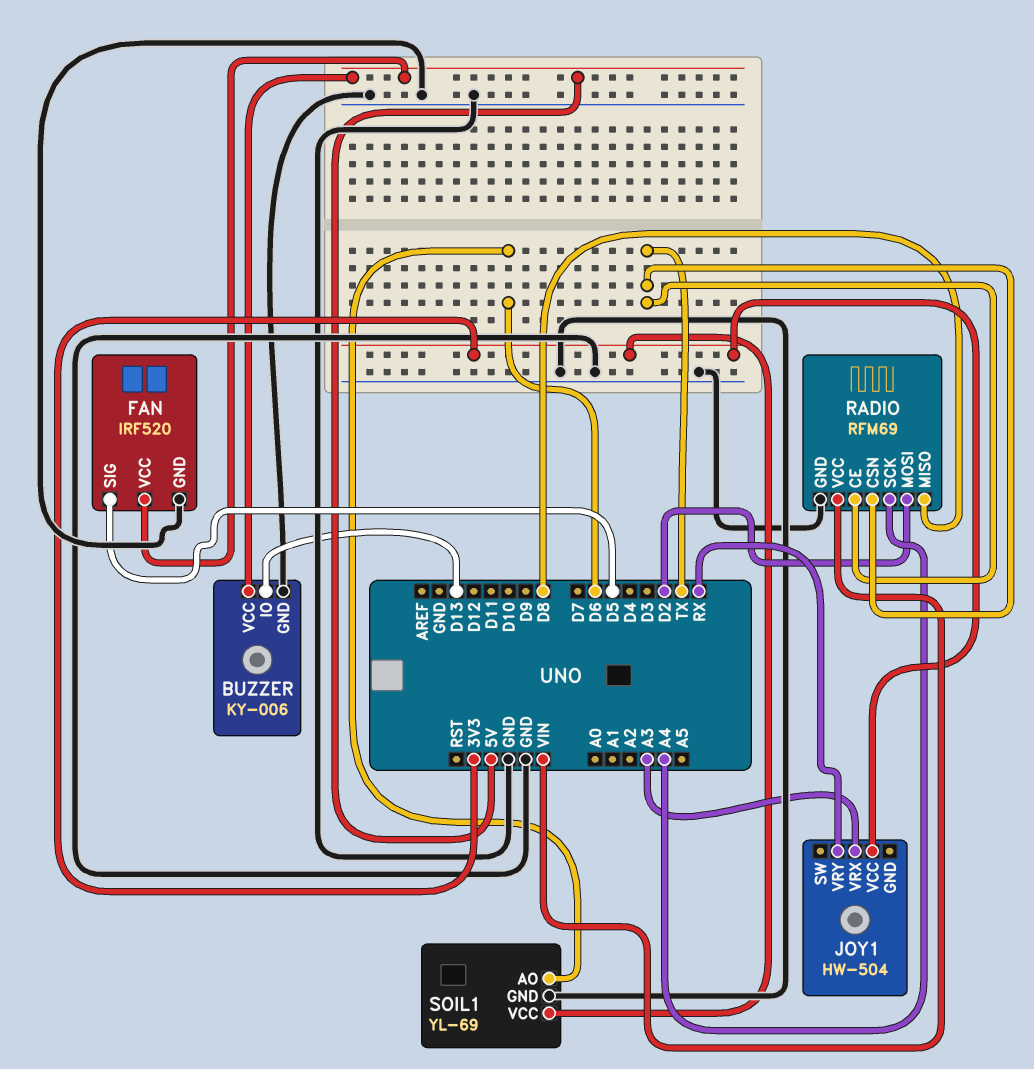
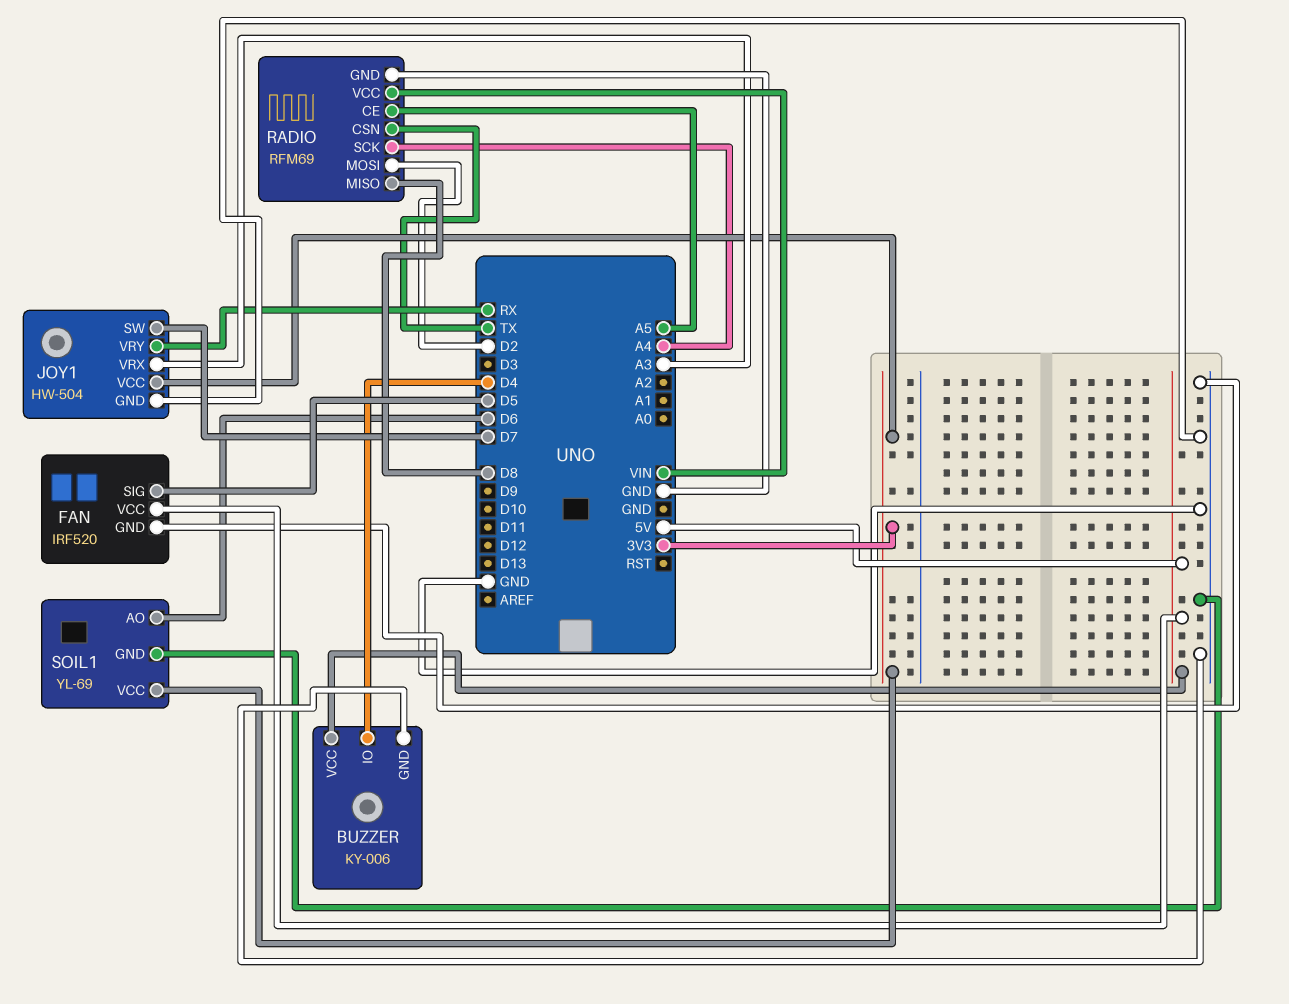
BUZZER pin IO: D13 -> D4
JOY1 pin GND: none -> GND
JOY1 pin SW: none -> D7
RADIO pin CE: TX -> A5

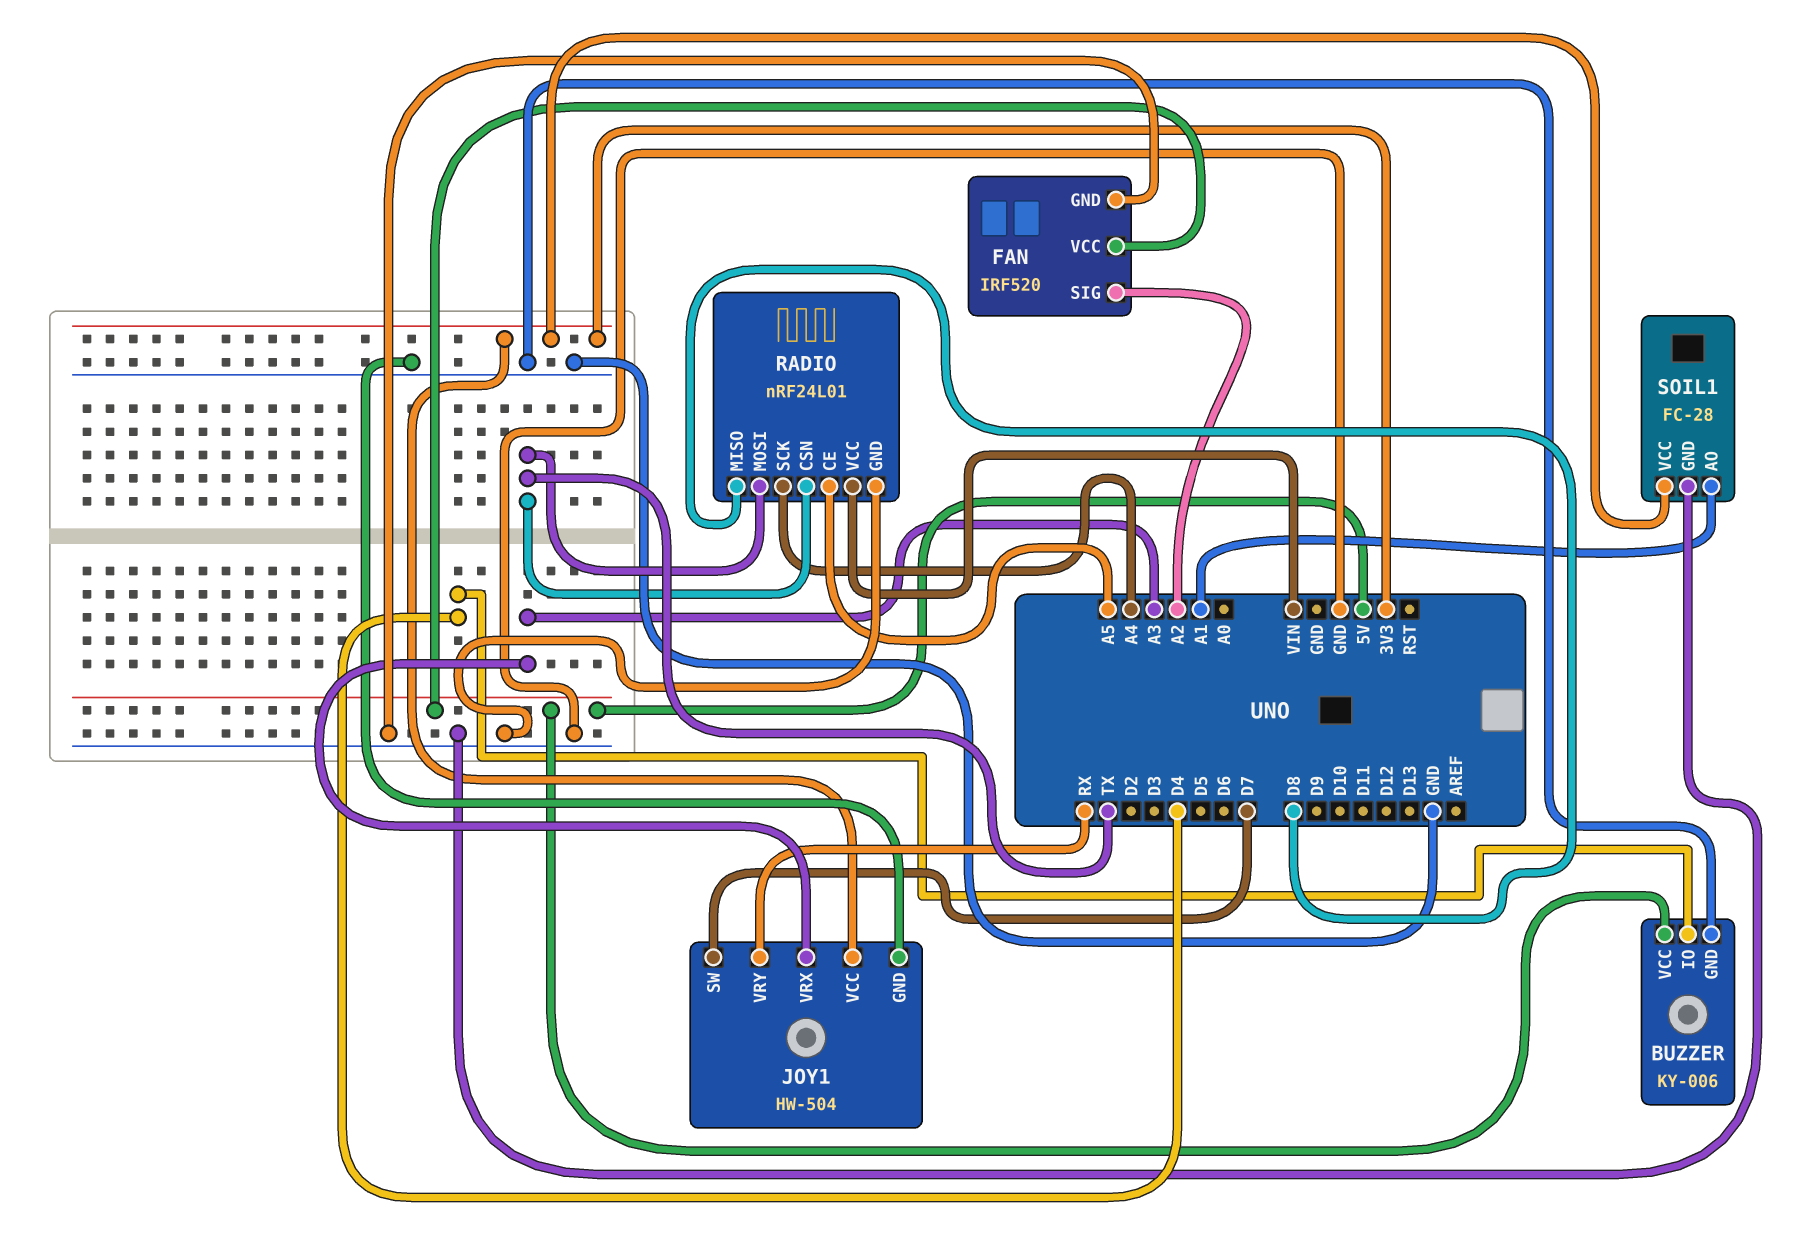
FAN pin SIG: D5 -> A2
RADIO: RFM69 -> nRF24L01
RADIO pin MOSI: D2 -> TX
SOIL1: YL-69 -> FC-28
SOIL1 pin AO: D6 -> A1

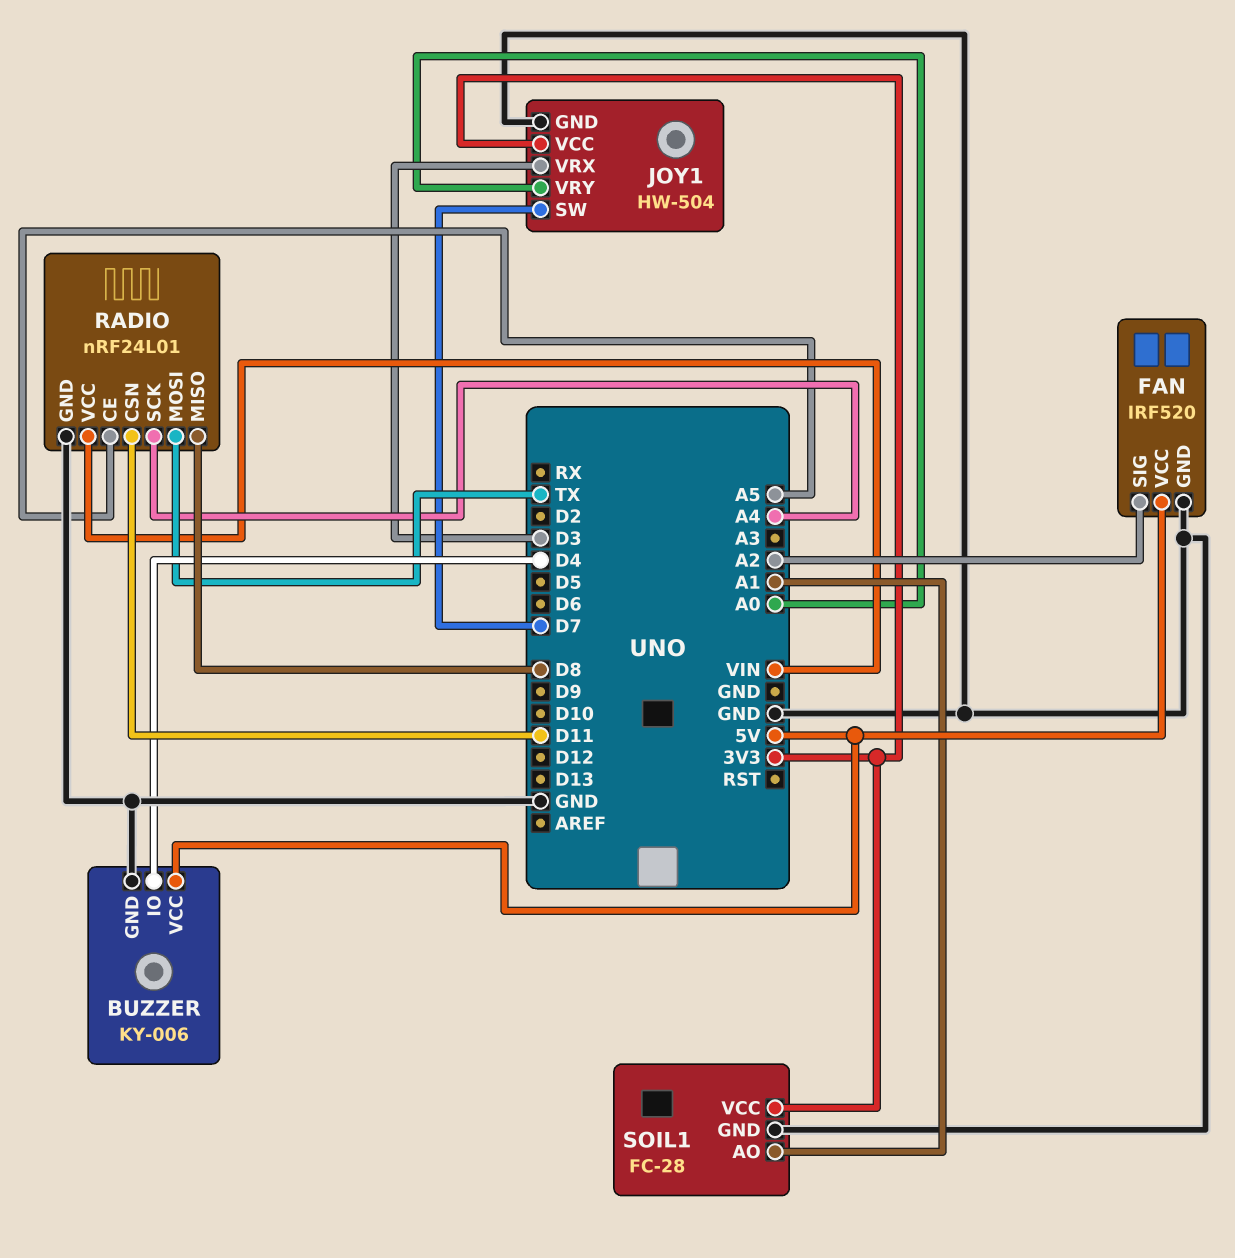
JOY1 pin VRX: A3 -> D3
JOY1 pin VRY: RX -> A0
RADIO pin CSN: TX -> D11

